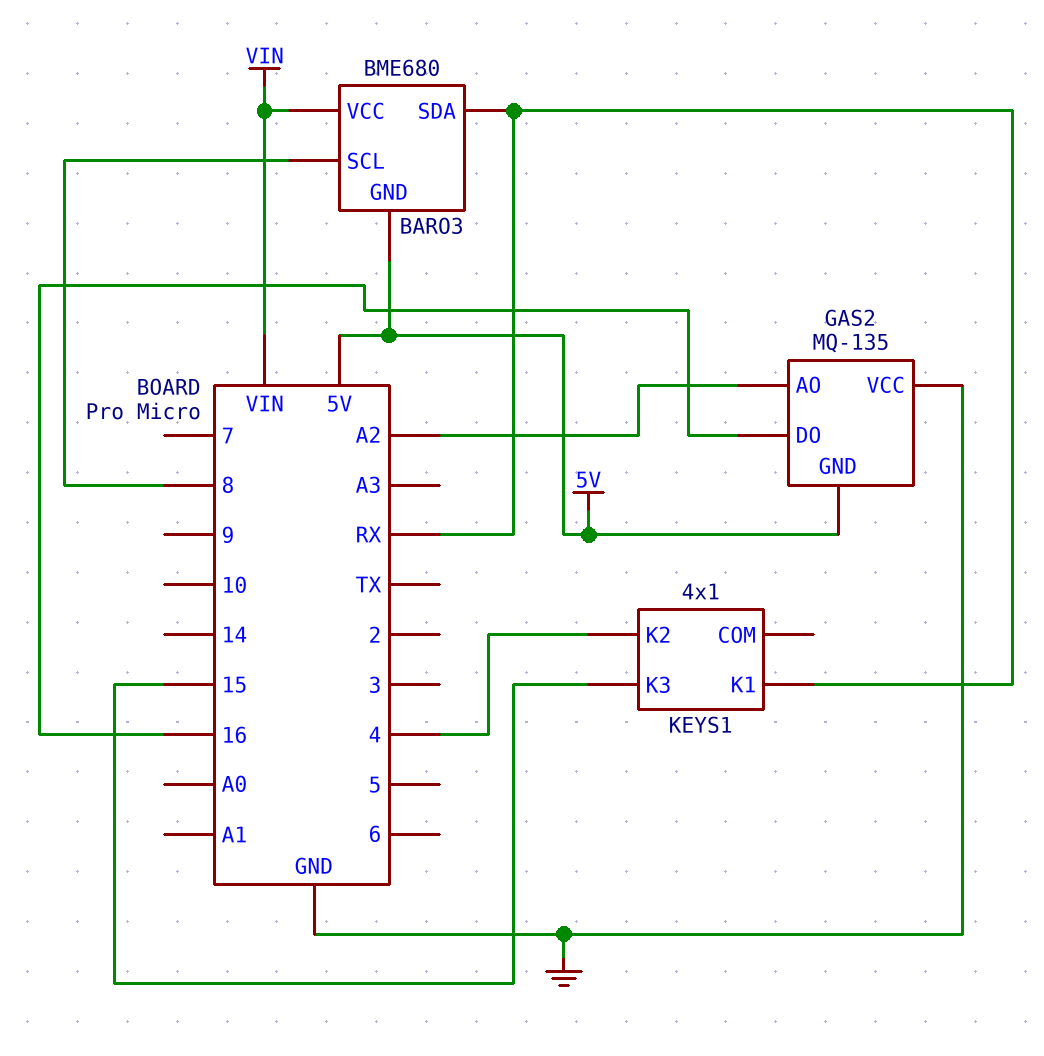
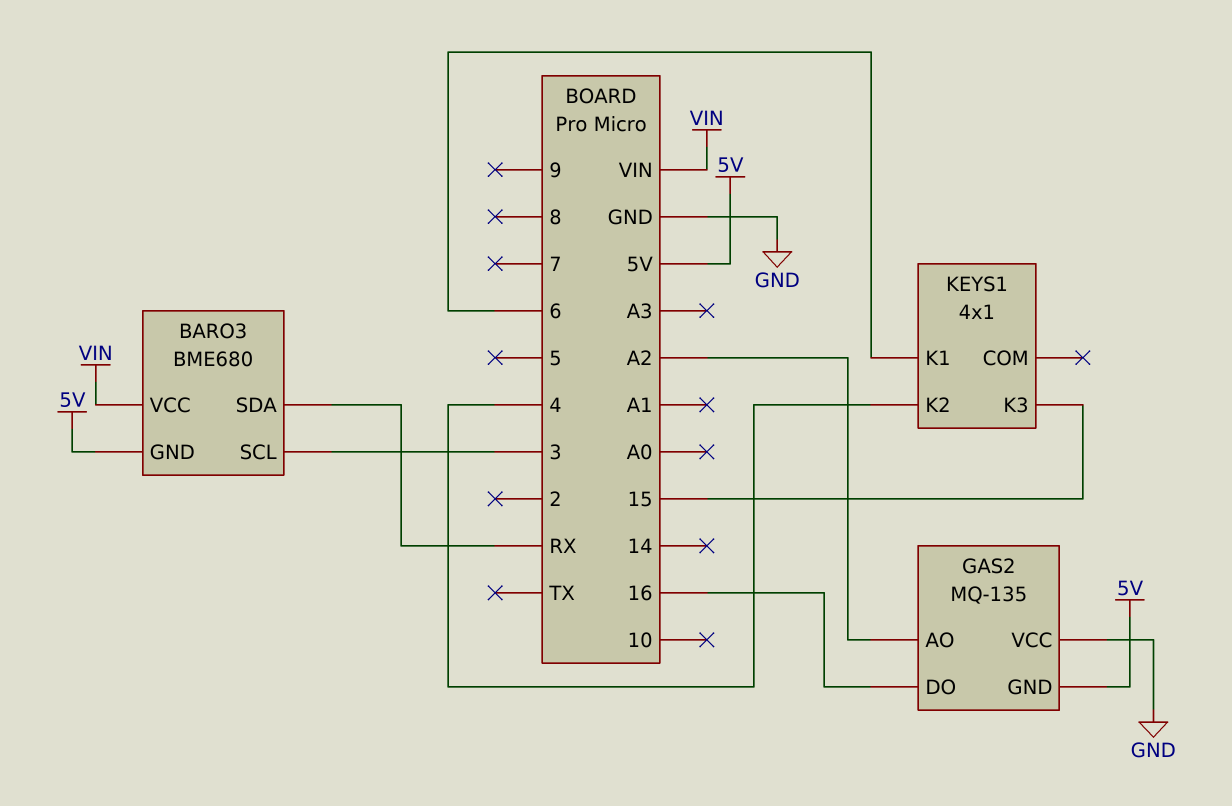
BARO3 pin SCL: 8 -> 3
KEYS1 pin K1: RX -> 6

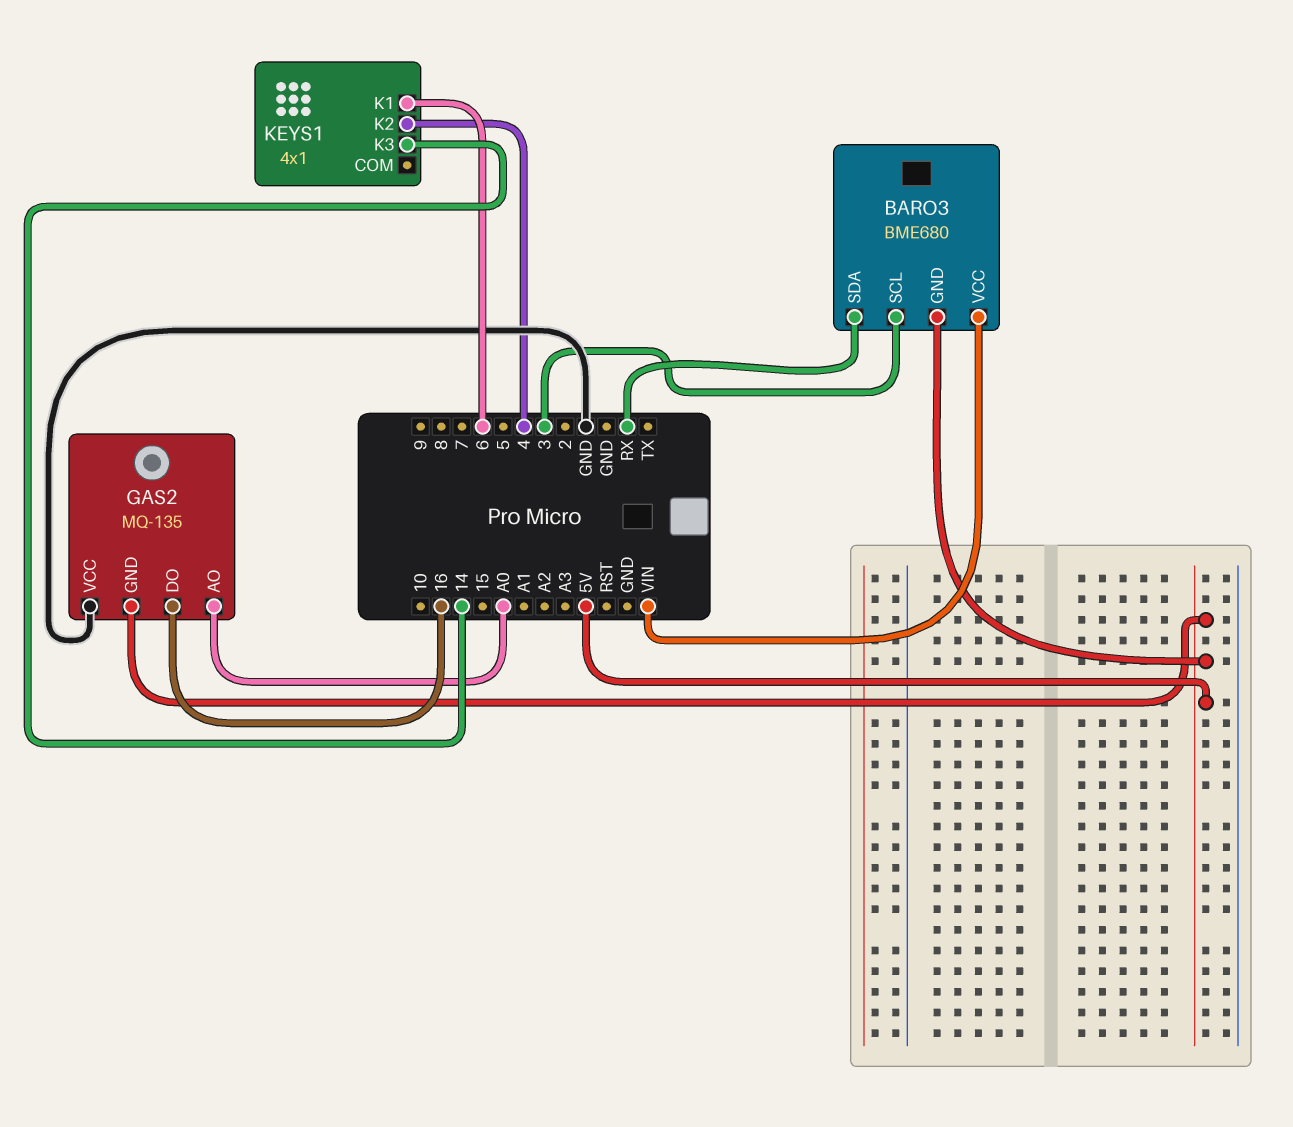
GAS2 pin AO: A2 -> A0
KEYS1 pin K3: 15 -> 14

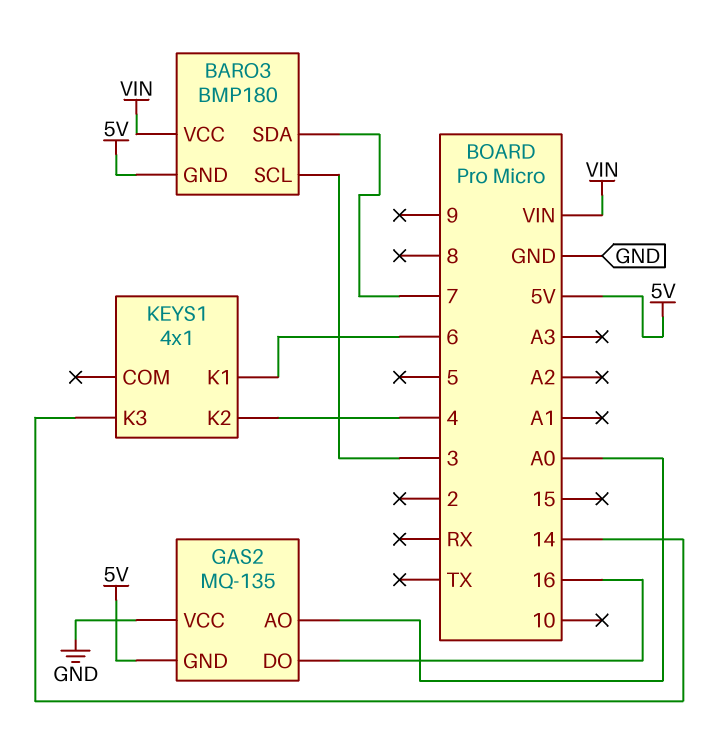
BARO3: BME680 -> BMP180
BARO3 pin SDA: RX -> 7

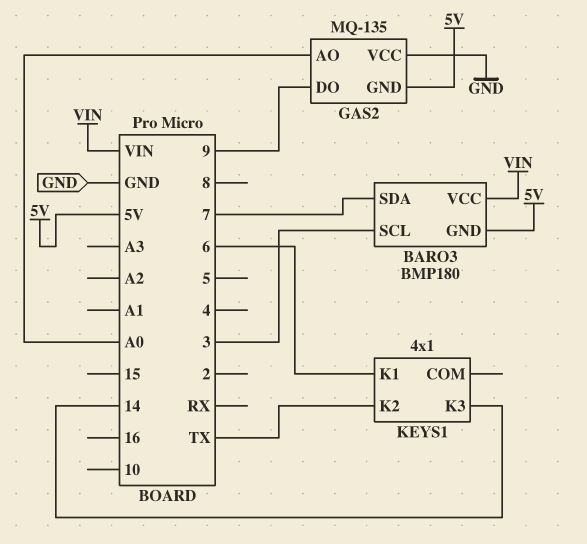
GAS2 pin DO: 16 -> 9
KEYS1 pin K2: 4 -> TX

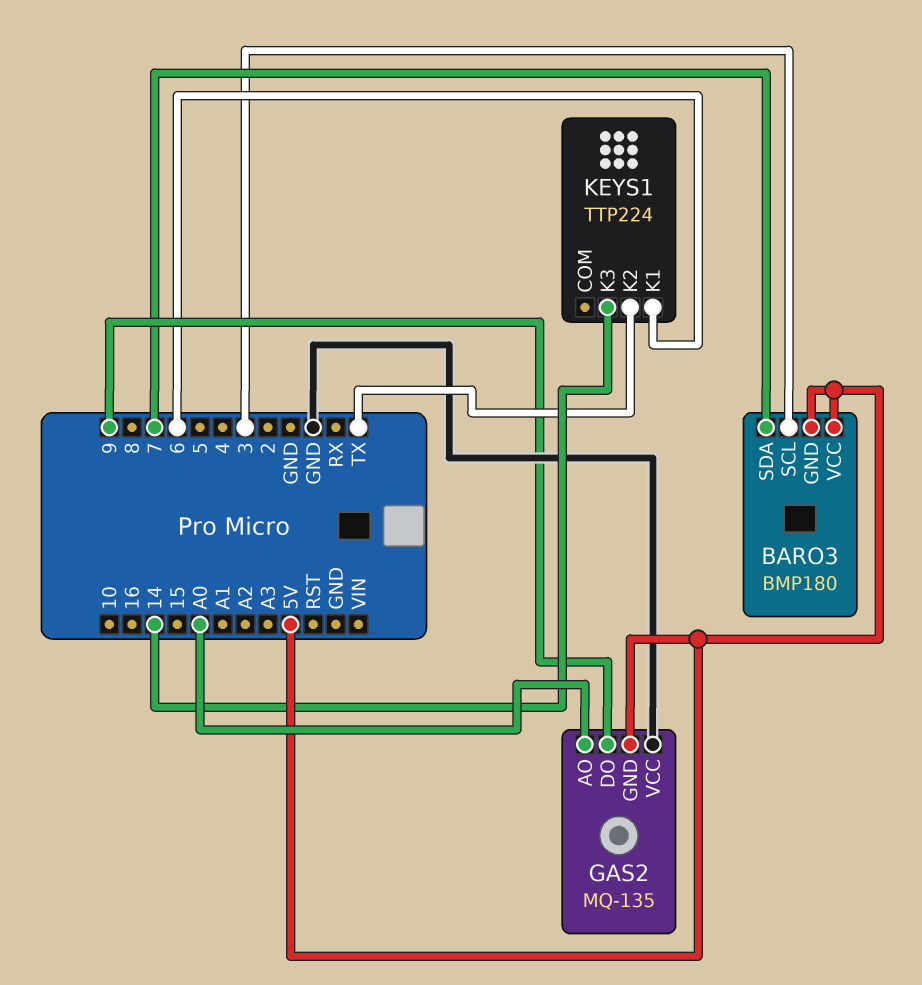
BARO3 pin VCC: VIN -> 5V
KEYS1: 4x1 -> TTP224

